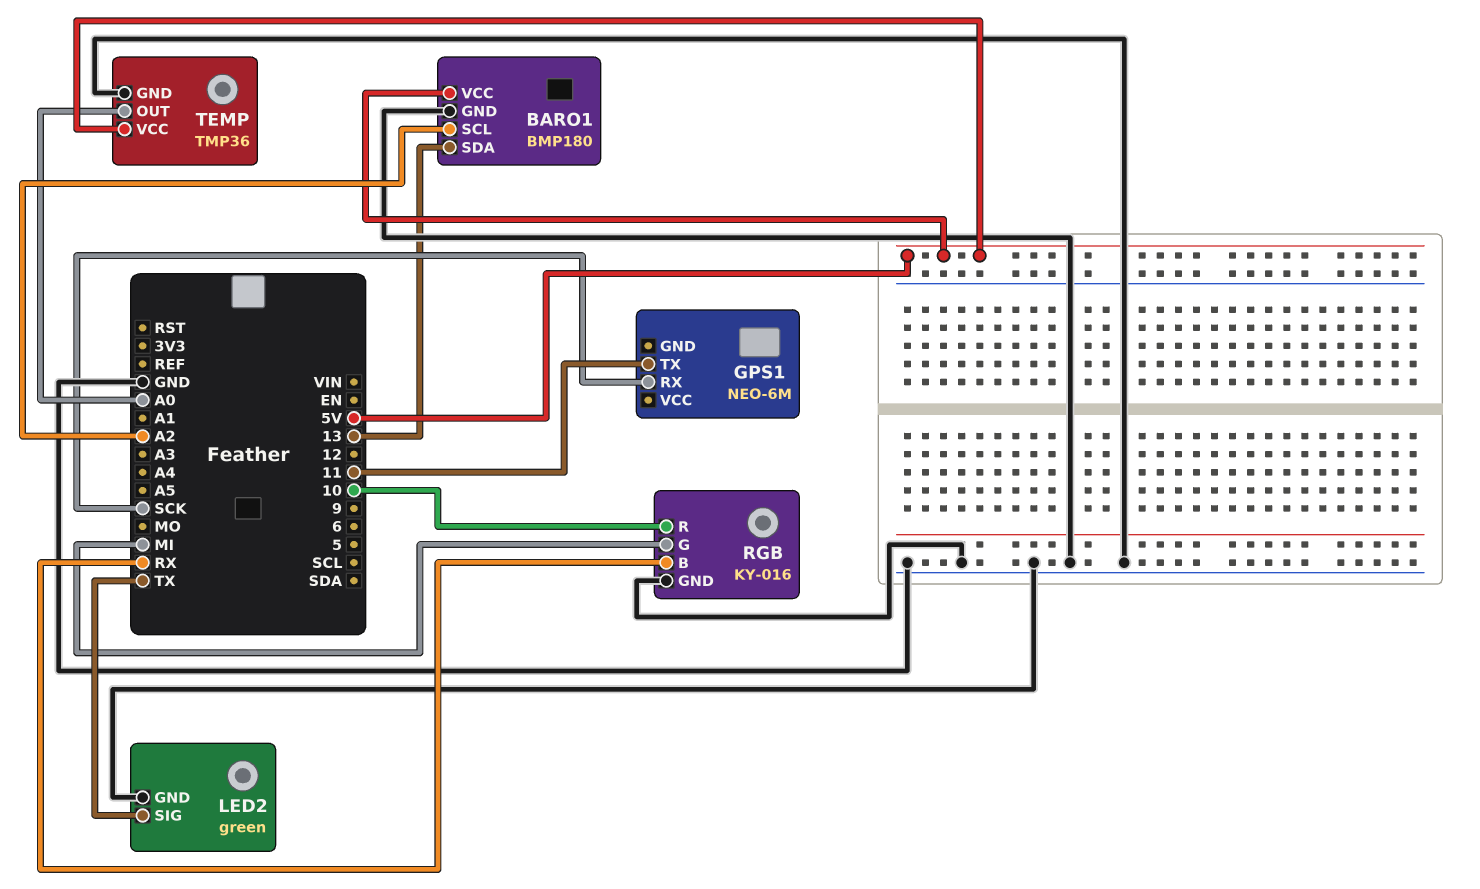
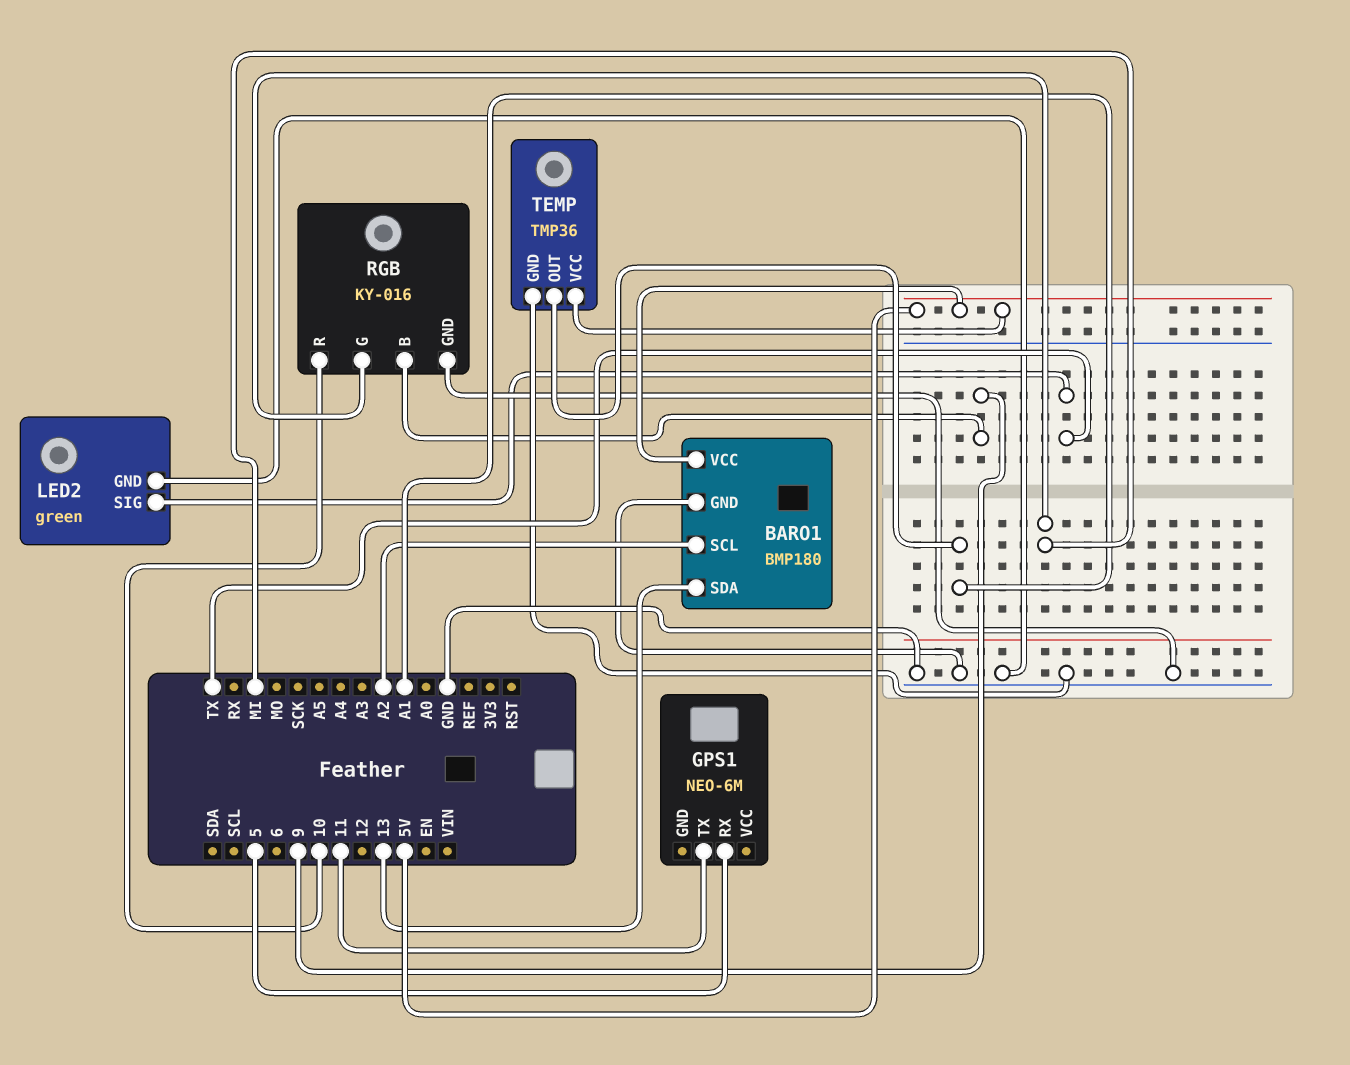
GPS1 pin RX: SCK -> 5
RGB pin B: RX -> 9
TEMP pin OUT: A0 -> A1

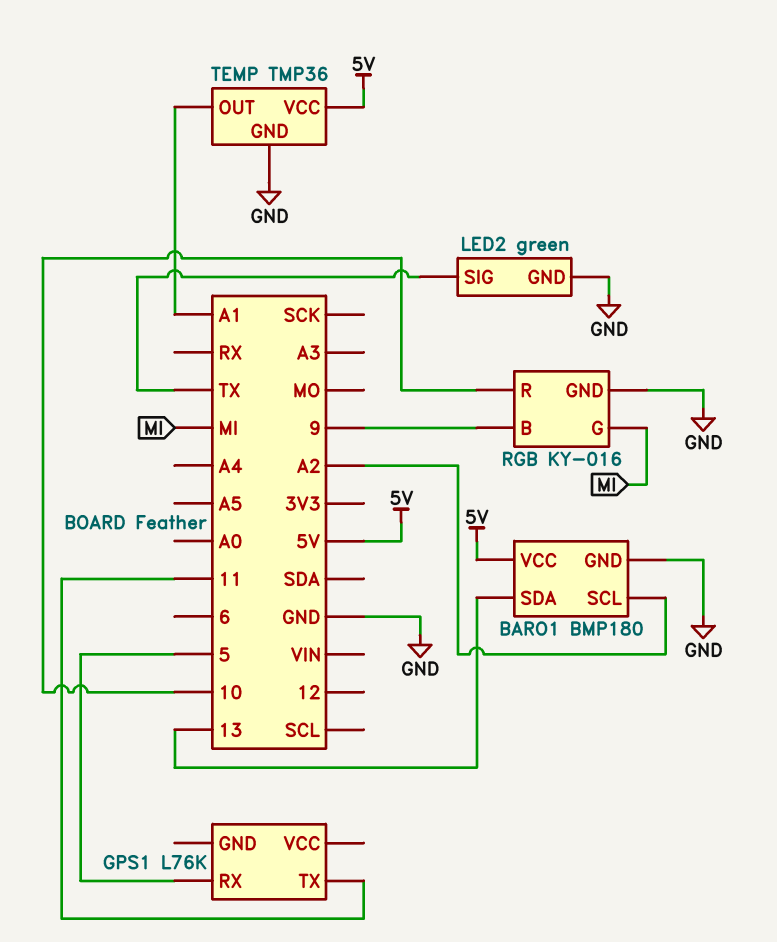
GPS1: NEO-6M -> L76K

